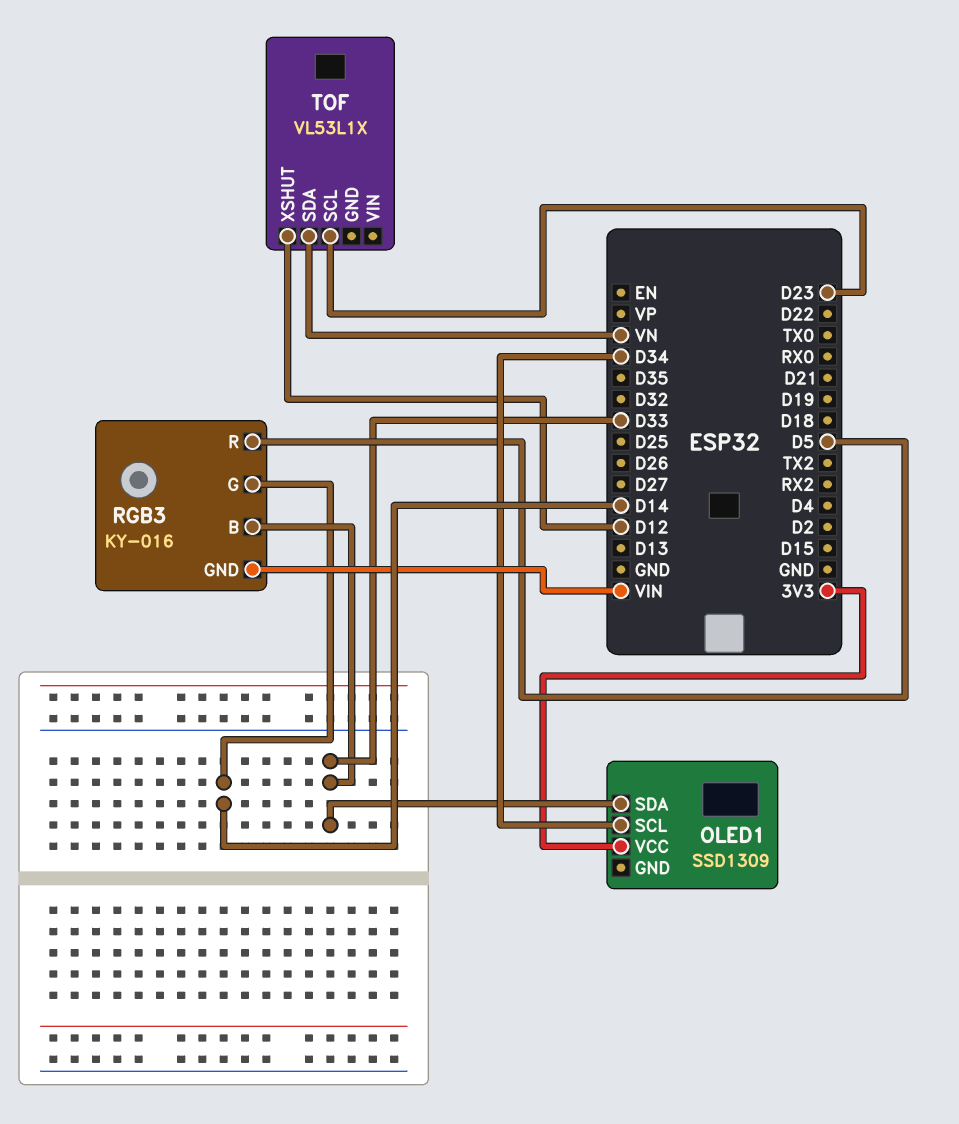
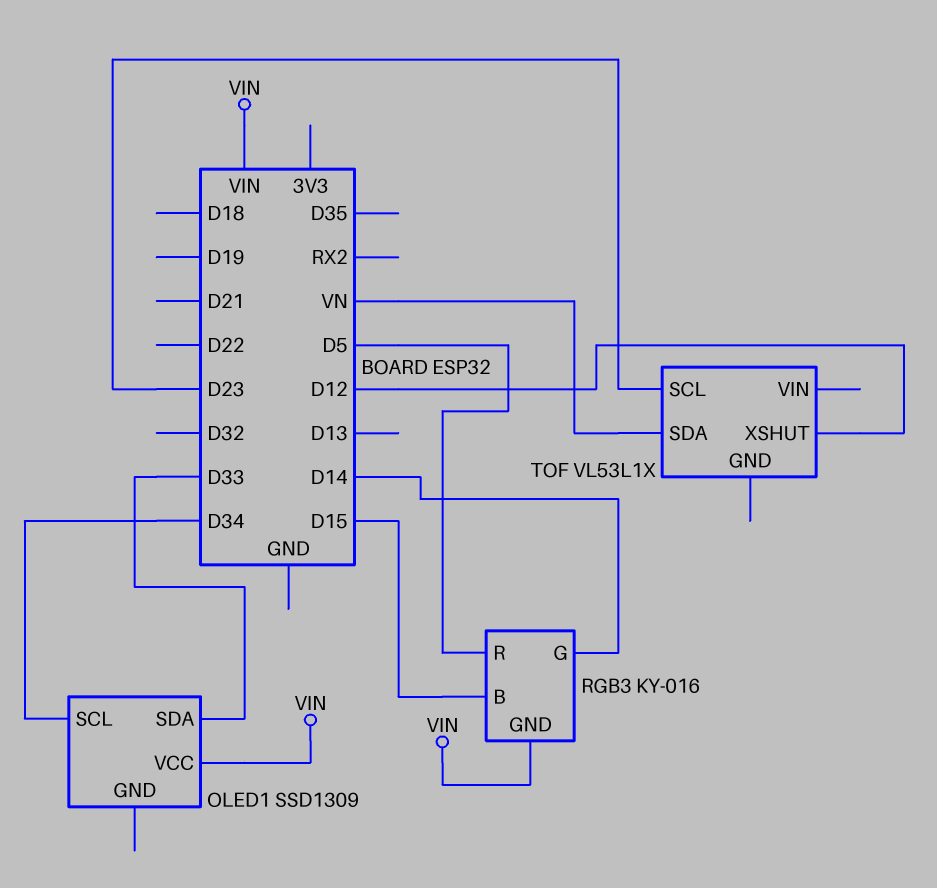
OLED1 pin VCC: 3V3 -> VIN
RGB3 pin B: D33 -> D15

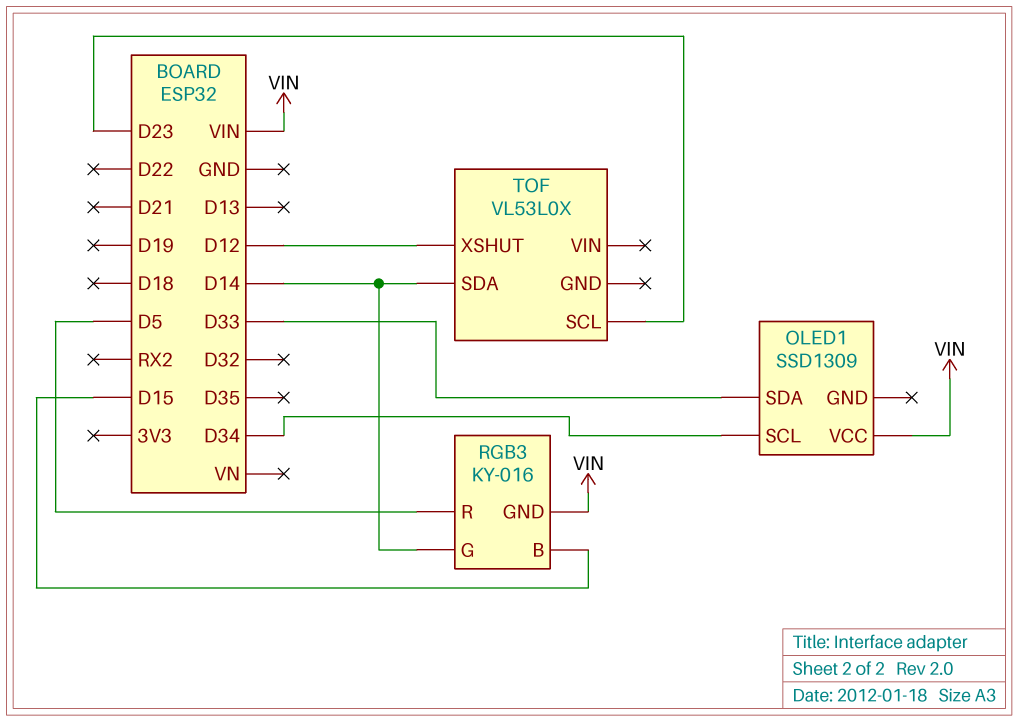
TOF: VL53L1X -> VL53L0X
TOF pin SDA: VN -> D14

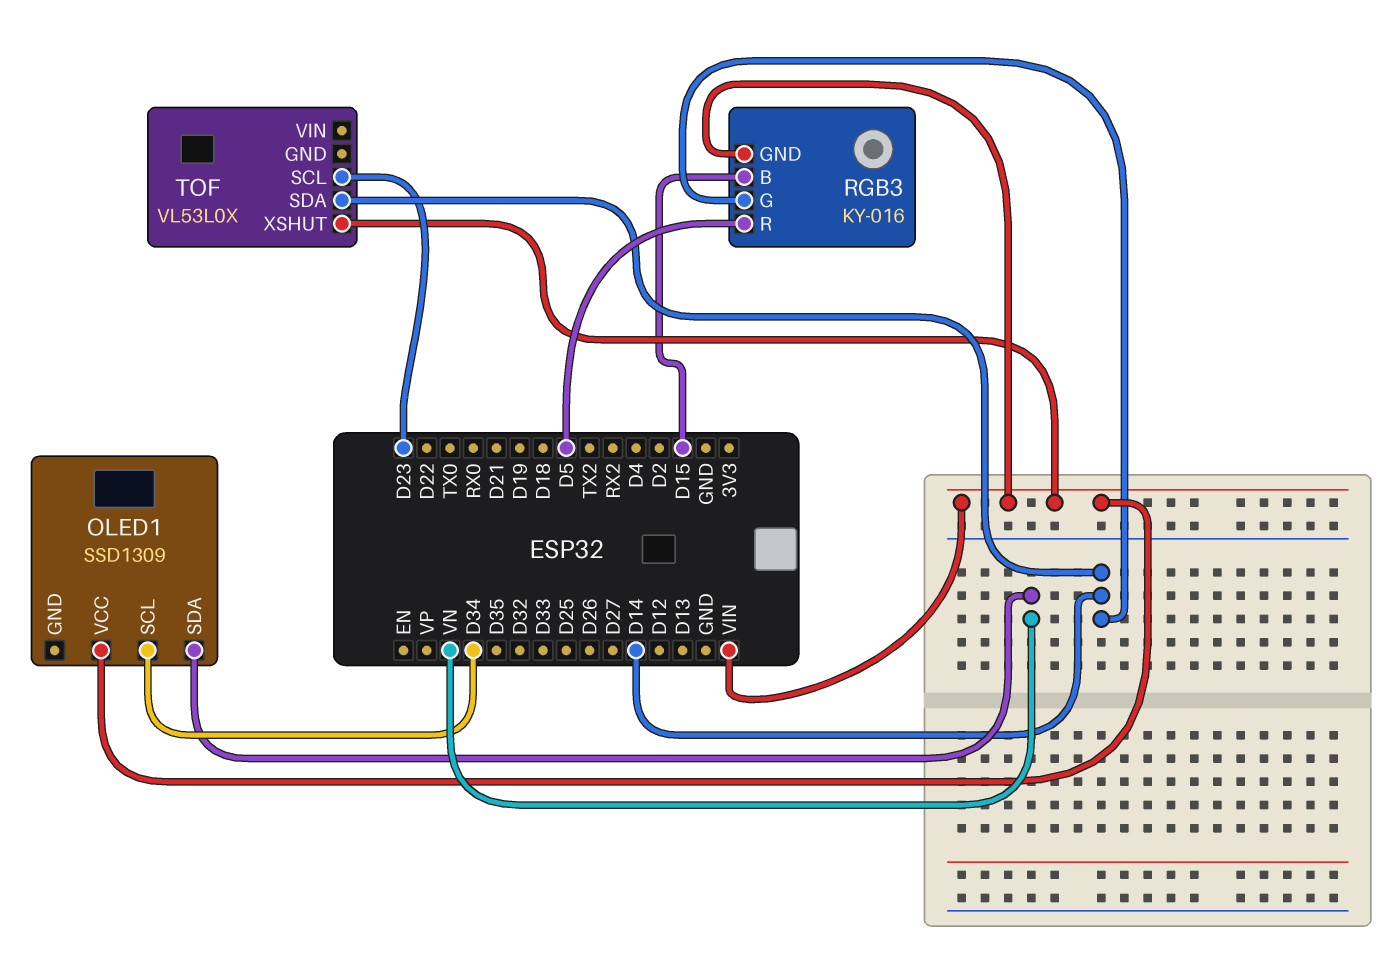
OLED1 pin SDA: D33 -> VN
TOF pin XSHUT: D12 -> VIN

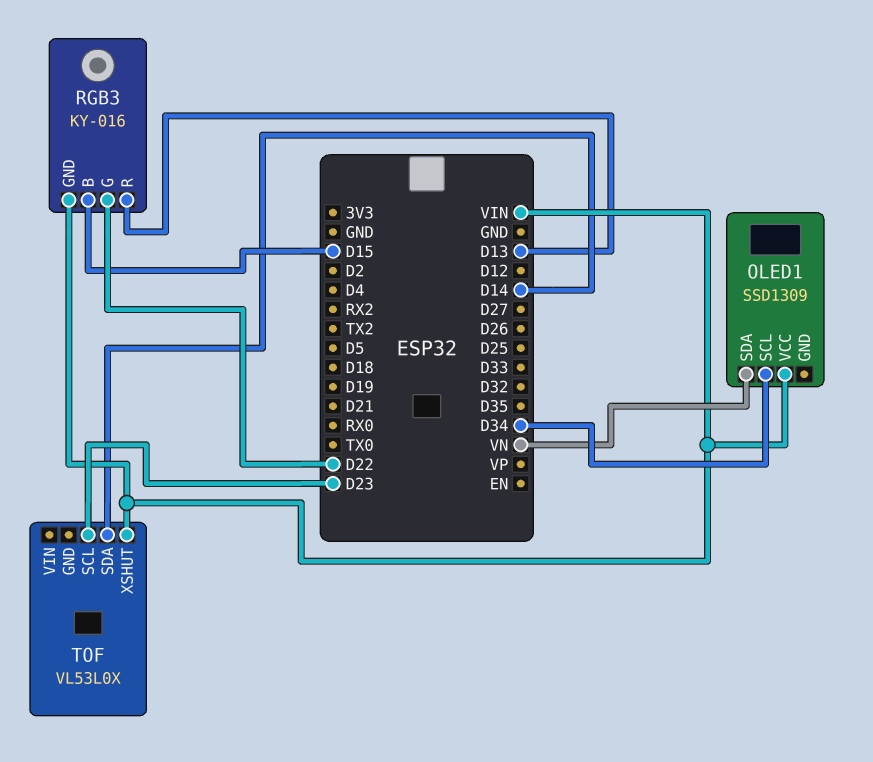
RGB3 pin G: D14 -> D22
RGB3 pin R: D5 -> D13

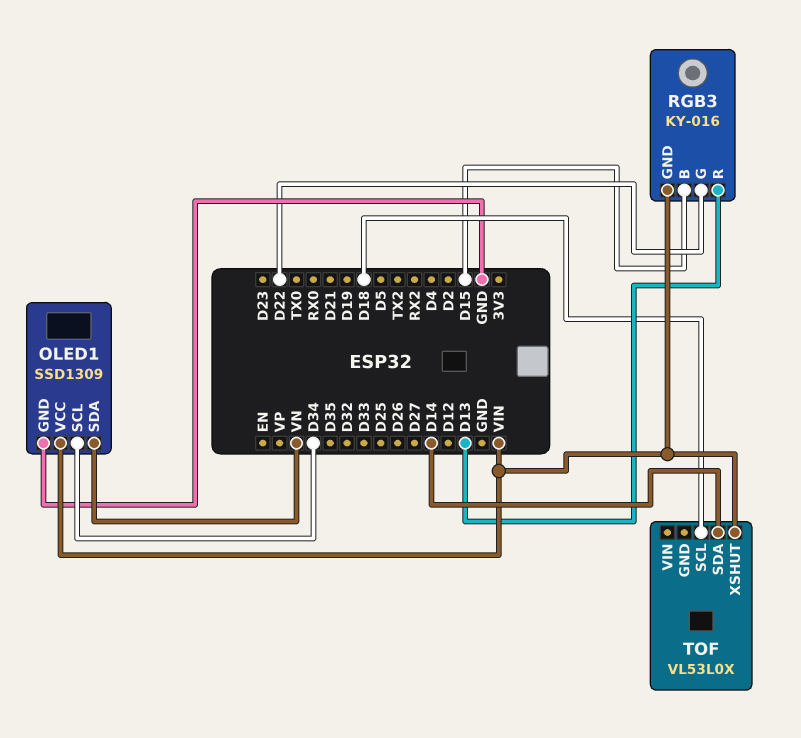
OLED1 pin GND: none -> GND
TOF pin SCL: D23 -> D18

